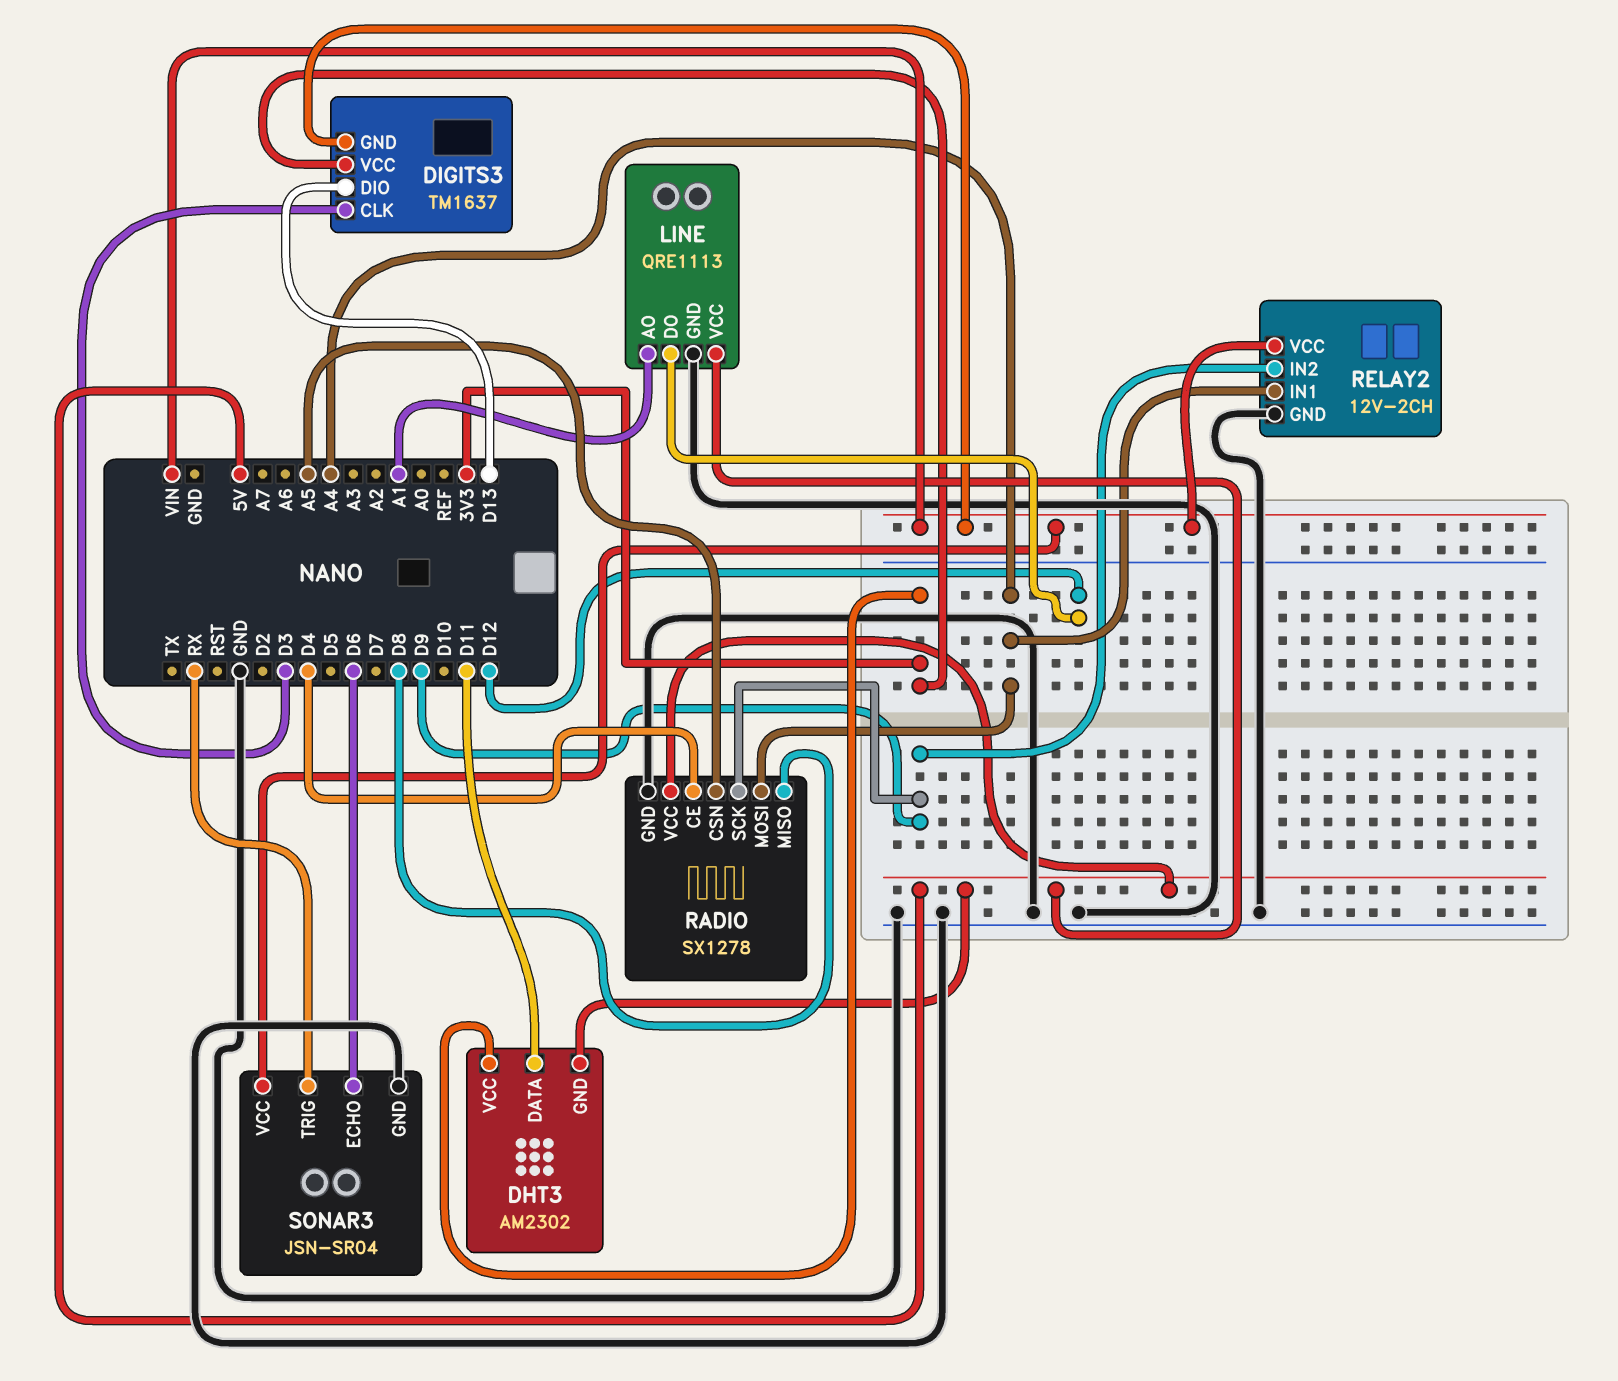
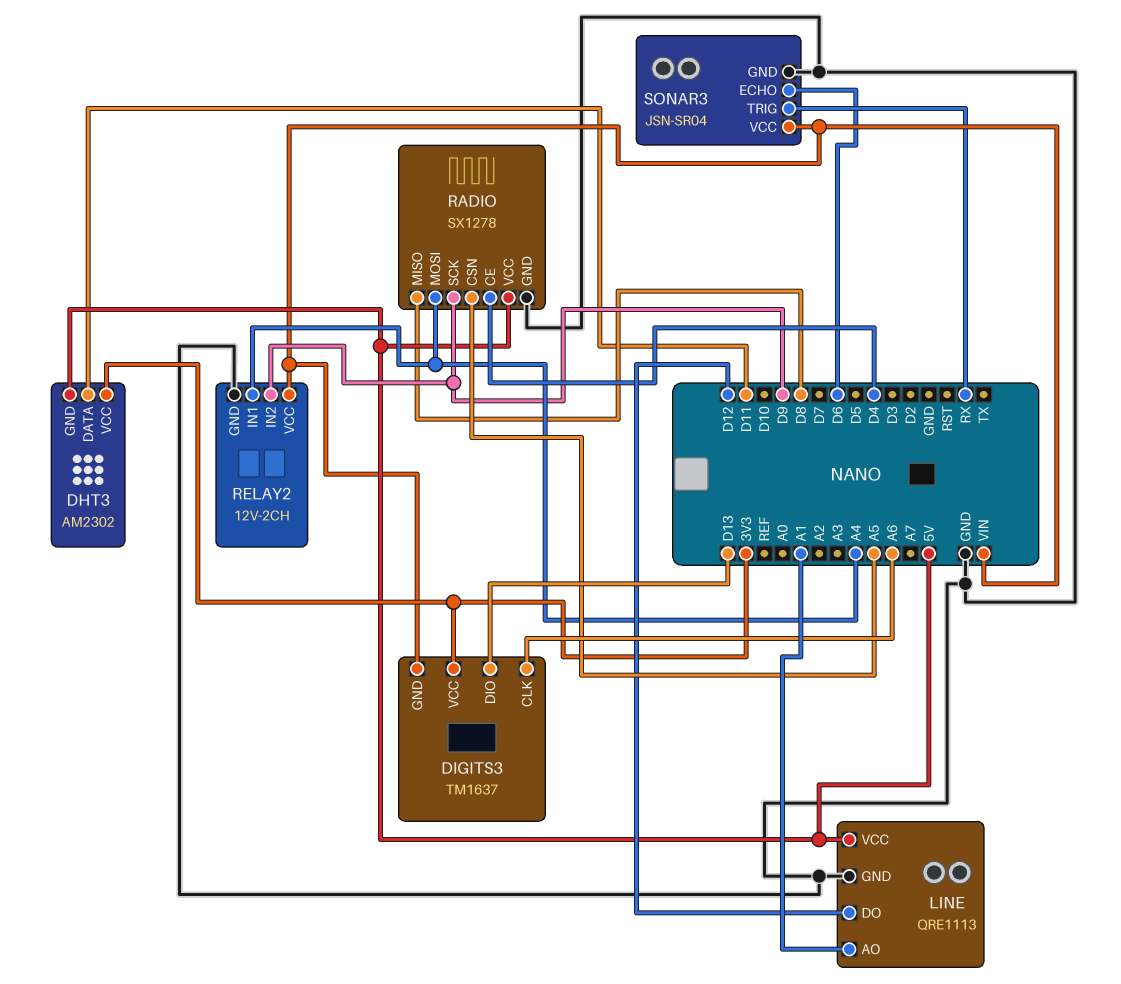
DIGITS3 pin CLK: D3 -> A6

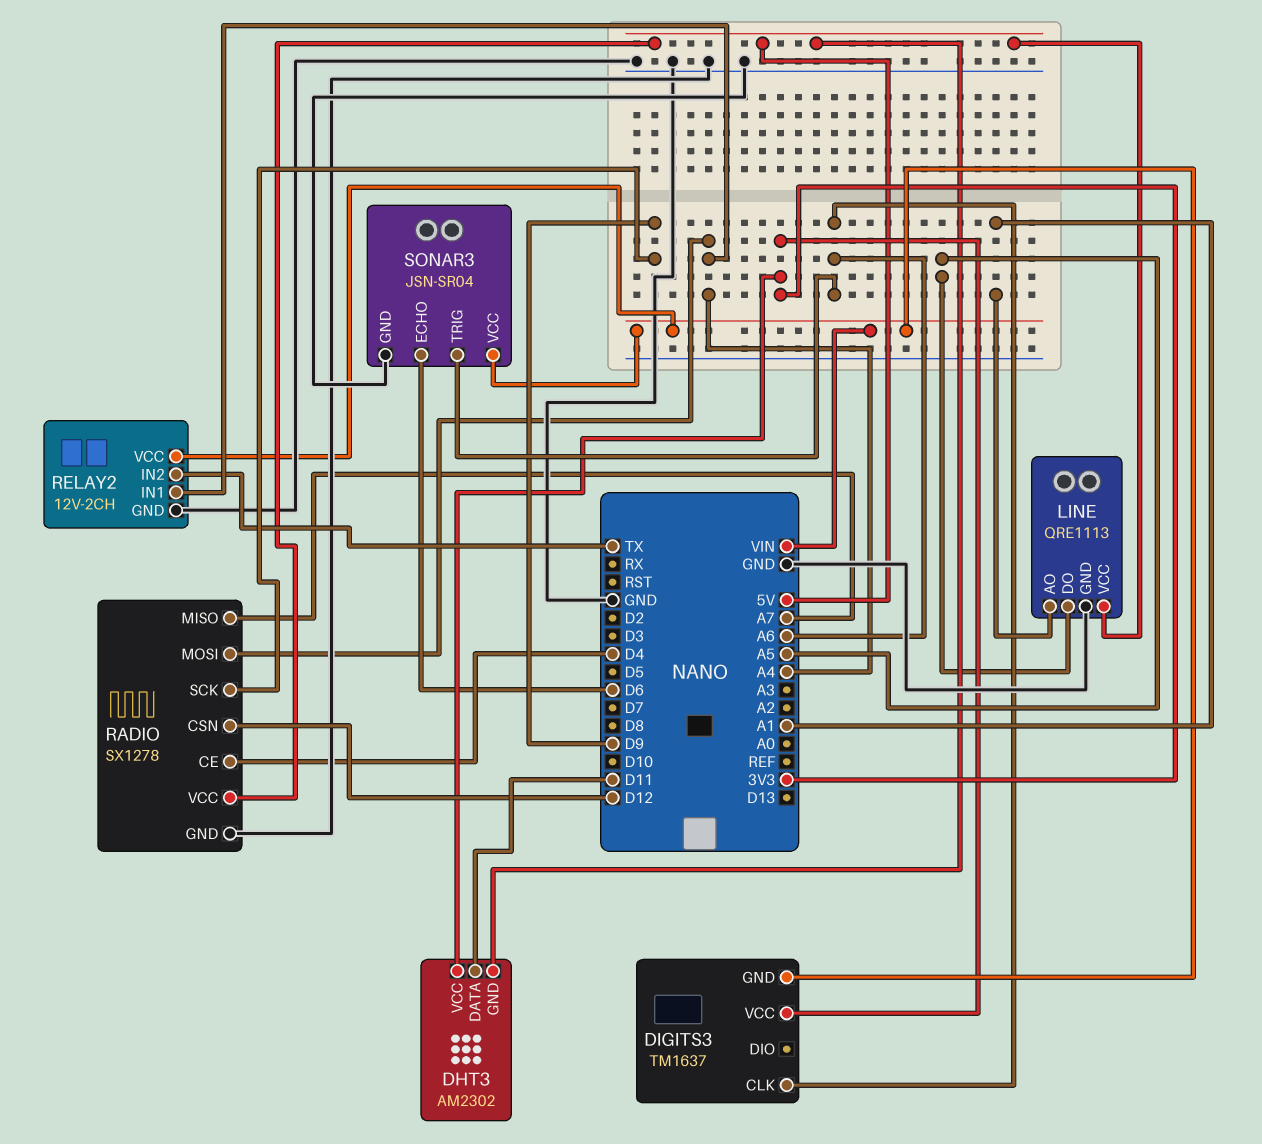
DIGITS3 pin DIO: D13 -> none
LINE pin DO: D12 -> A5
RADIO pin CSN: A5 -> D12
RADIO pin MISO: D8 -> A7
RELAY2 pin IN2: D9 -> TX
SONAR3 pin TRIG: RX -> A6

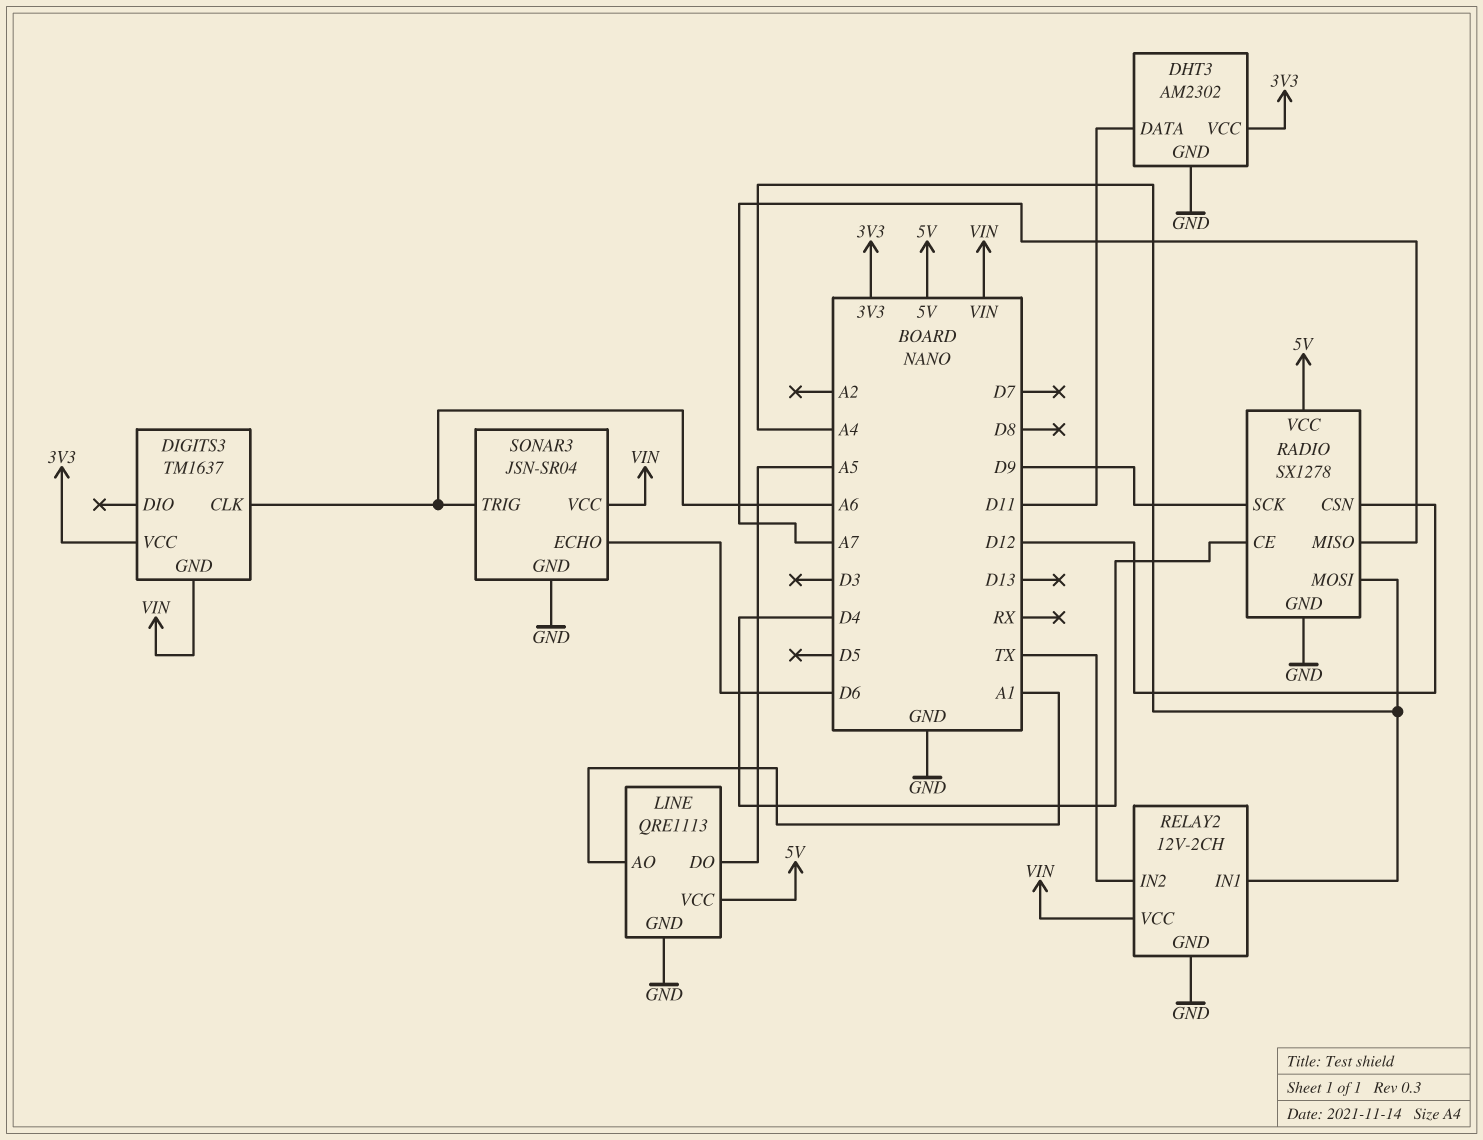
DHT3 pin GND: 5V -> GND

